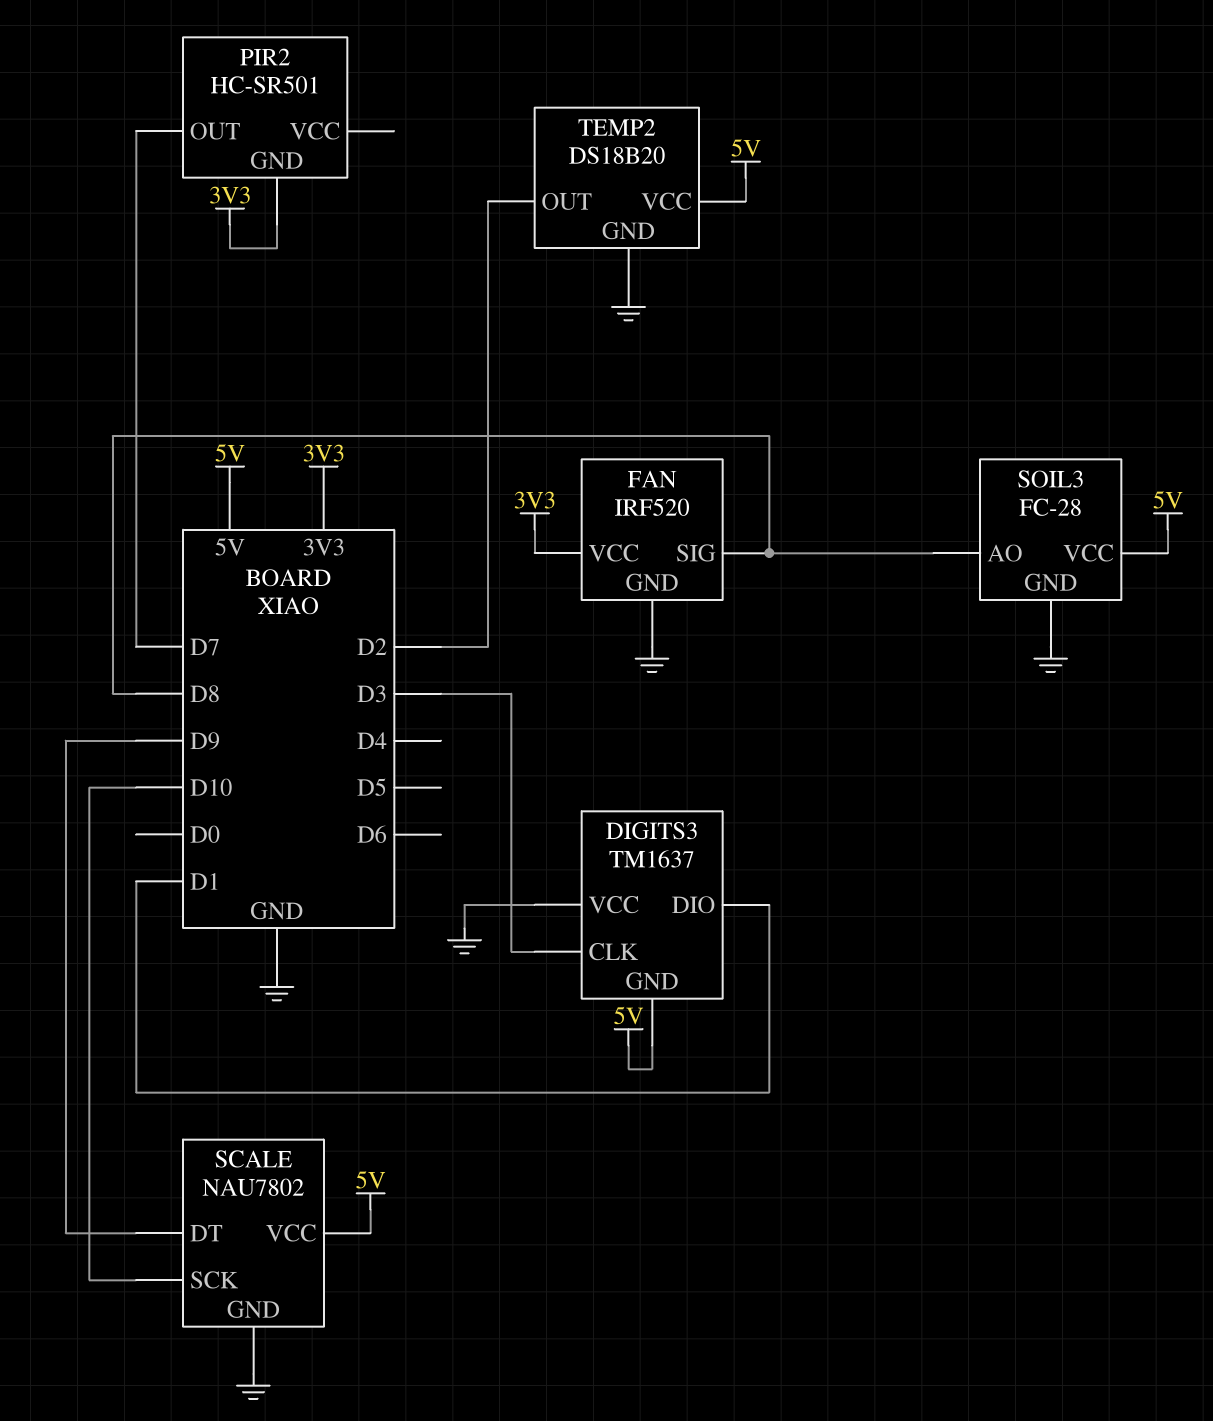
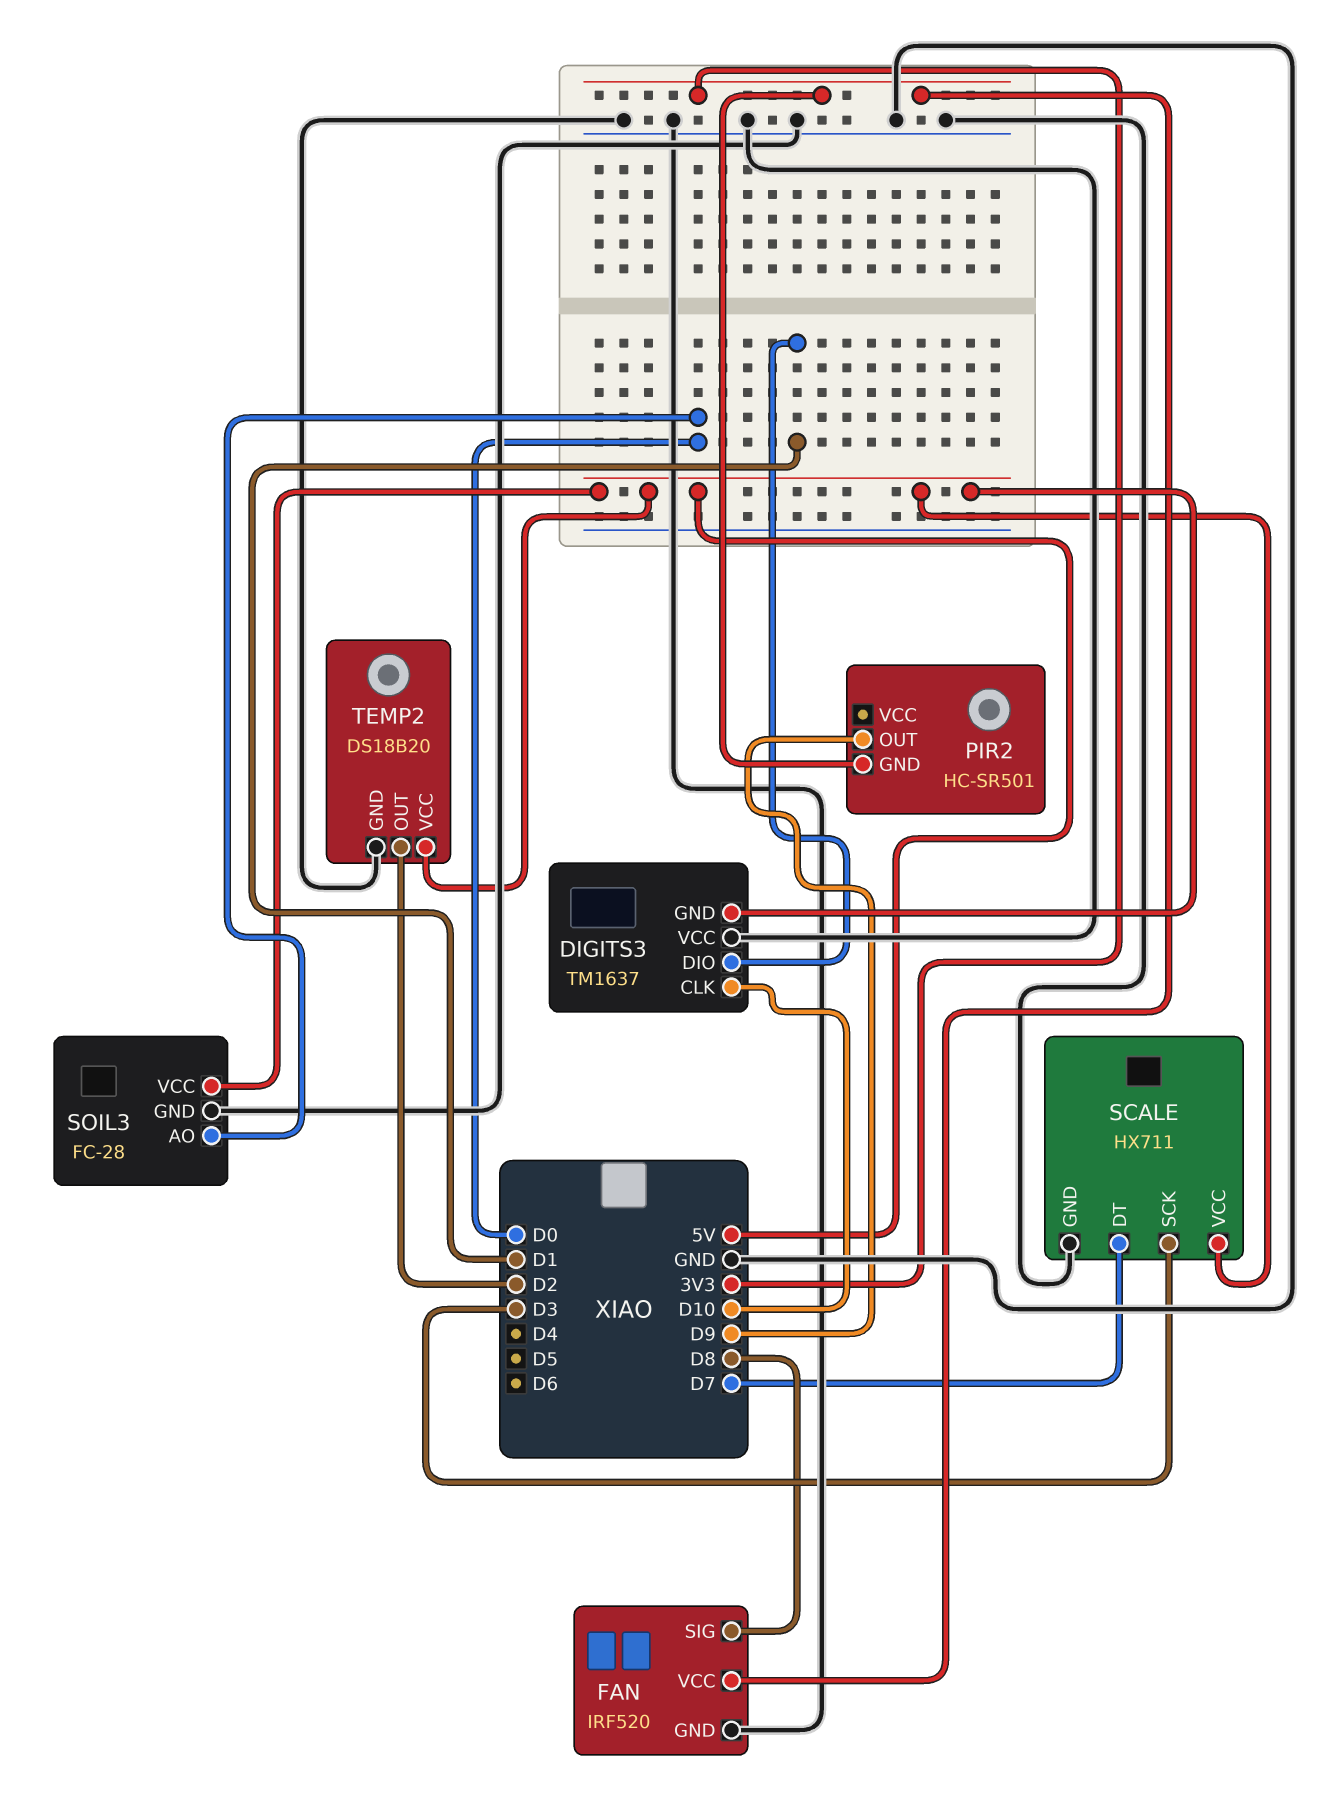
DIGITS3 pin CLK: D3 -> D10
PIR2 pin OUT: D7 -> D9
SCALE: NAU7802 -> HX711
SCALE pin DT: D9 -> D7
SCALE pin SCK: D10 -> D3
SOIL3 pin AO: D8 -> D0

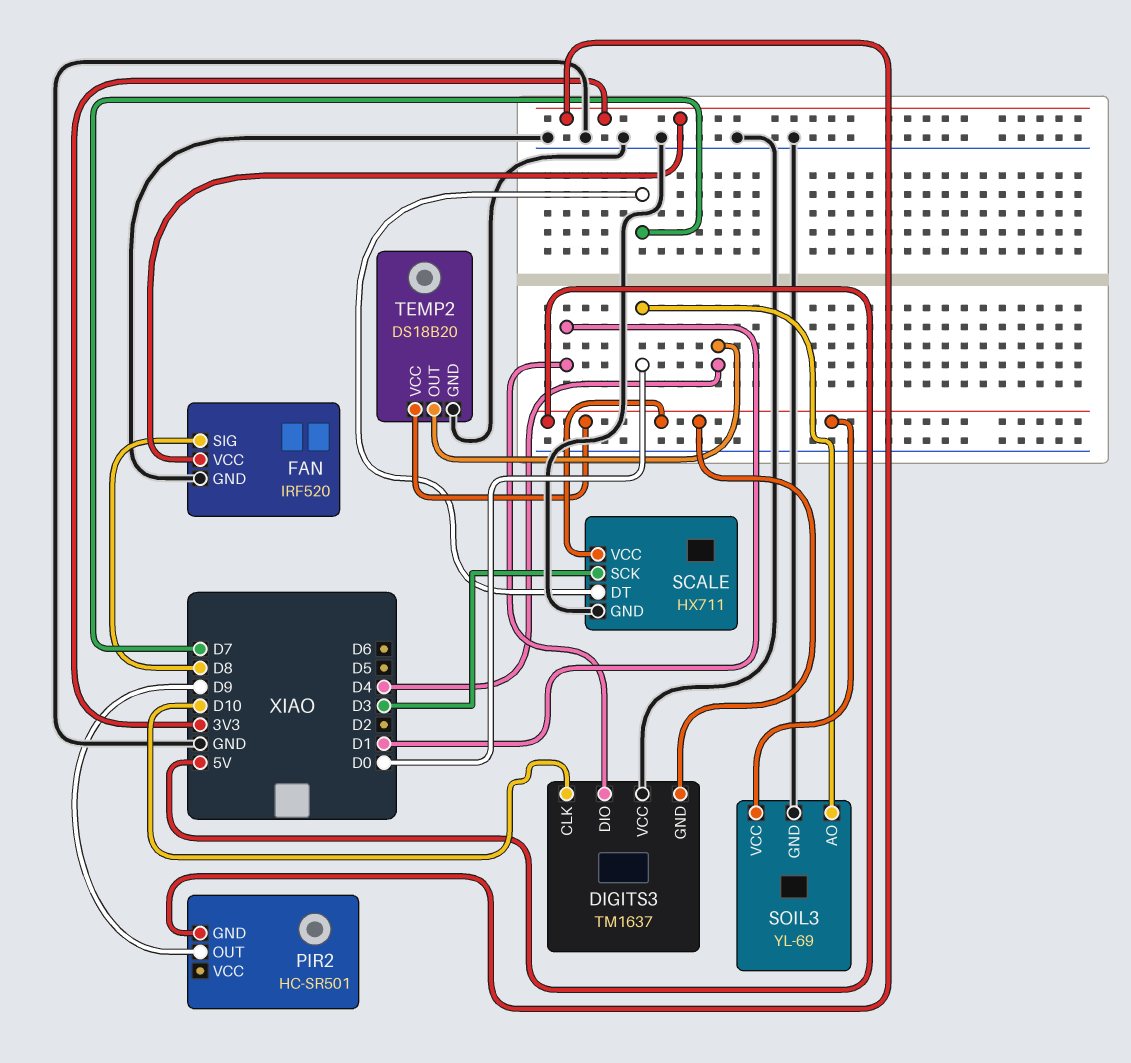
SOIL3: FC-28 -> YL-69
TEMP2 pin OUT: D2 -> D4

